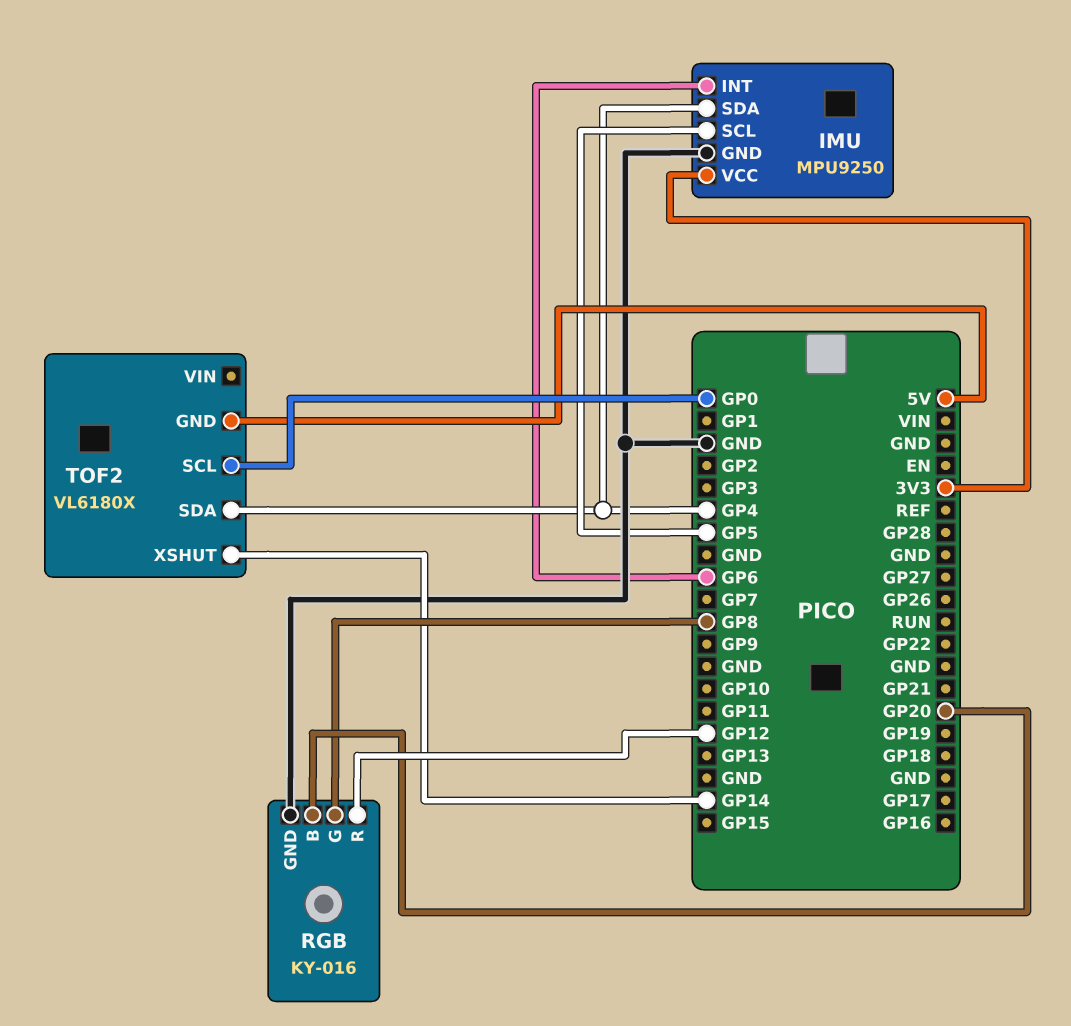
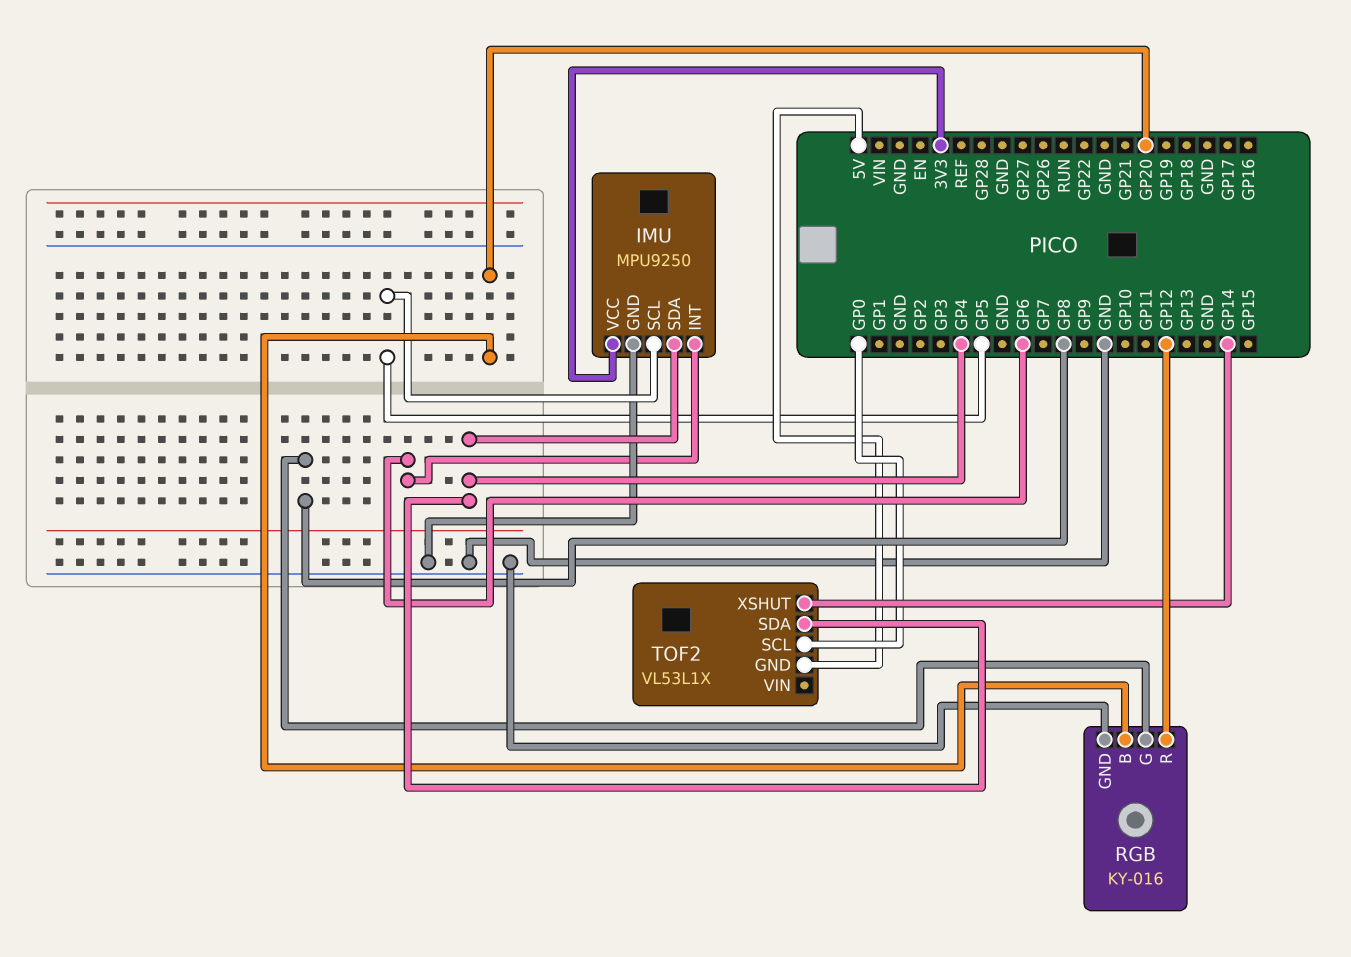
TOF2: VL6180X -> VL53L1X

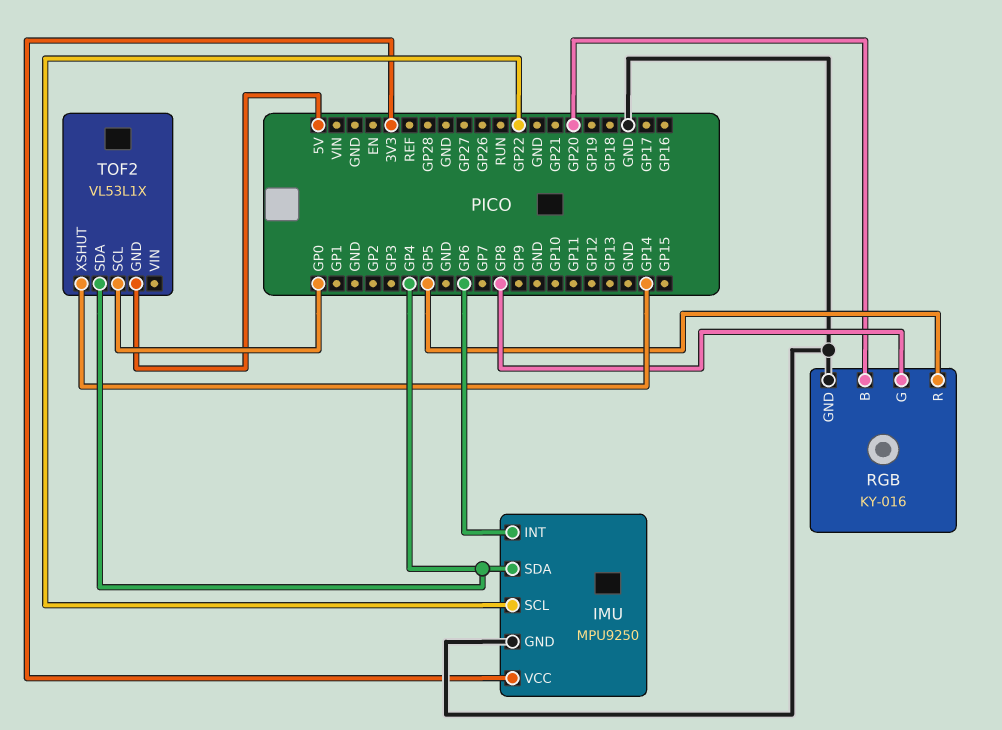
IMU pin SCL: GP5 -> GP22
RGB pin R: GP12 -> GP5

